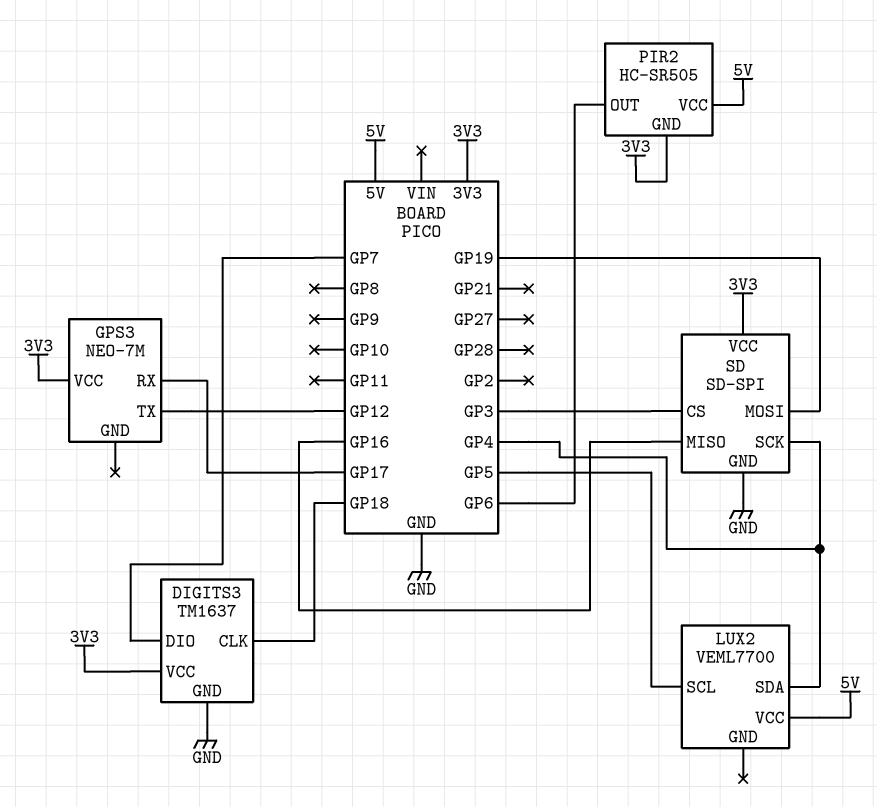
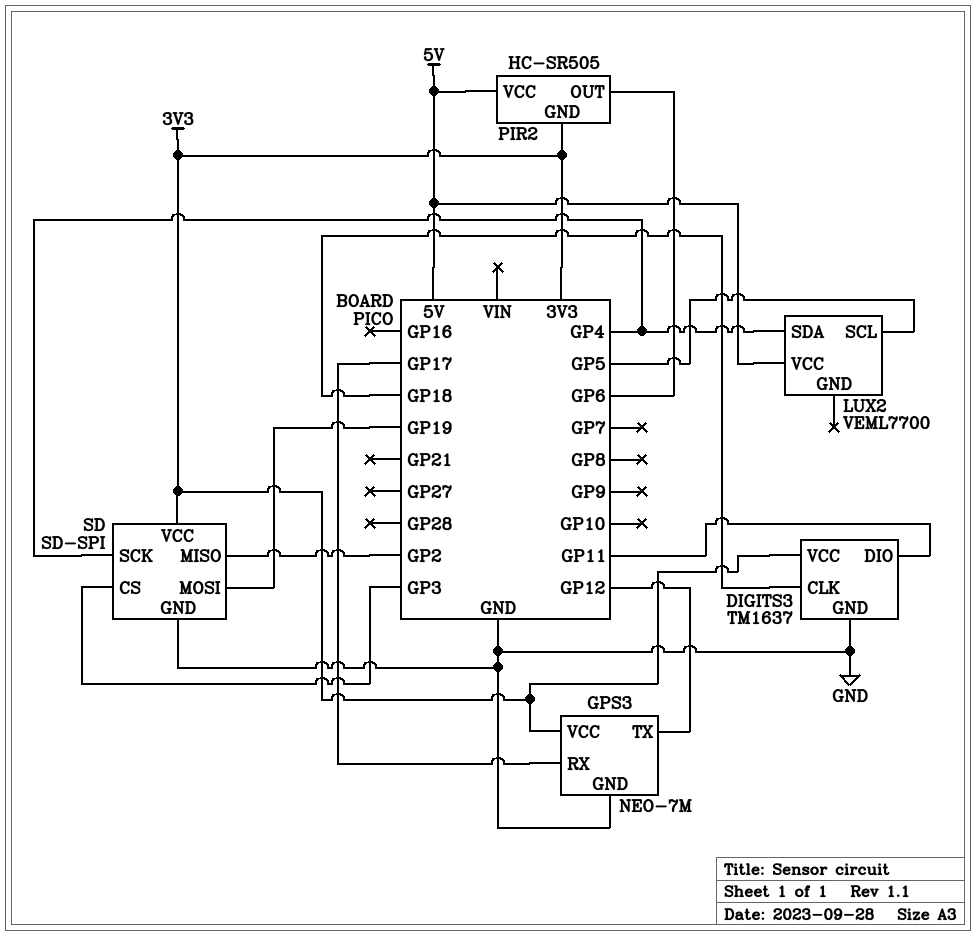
DIGITS3 pin DIO: GP7 -> GP11
GPS3 pin GND: none -> GND
SD pin MISO: GP16 -> GP2

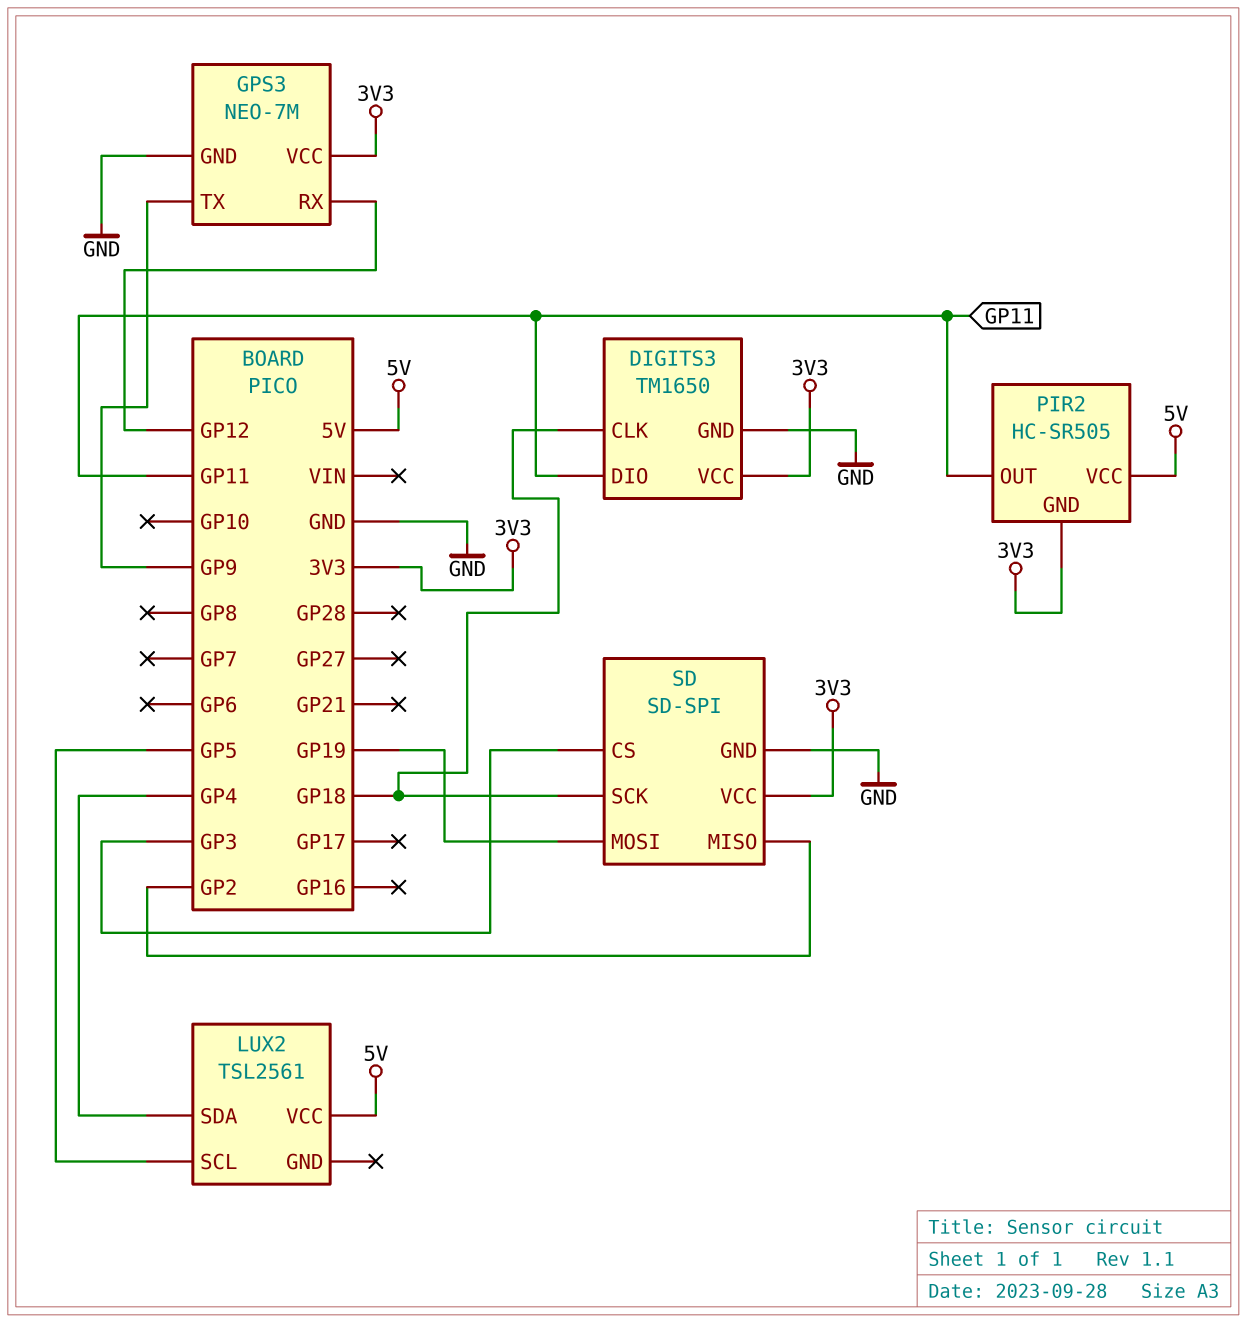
DIGITS3: TM1637 -> TM1650
GPS3 pin RX: GP17 -> GP12
GPS3 pin TX: GP12 -> GP9
LUX2: VEML7700 -> TSL2561
PIR2 pin OUT: GP6 -> GP11
SD pin SCK: GP4 -> GP18

